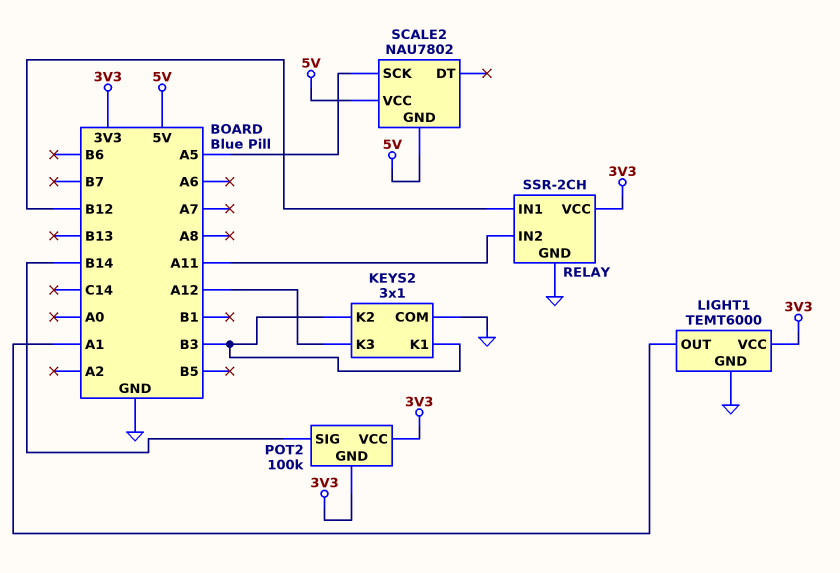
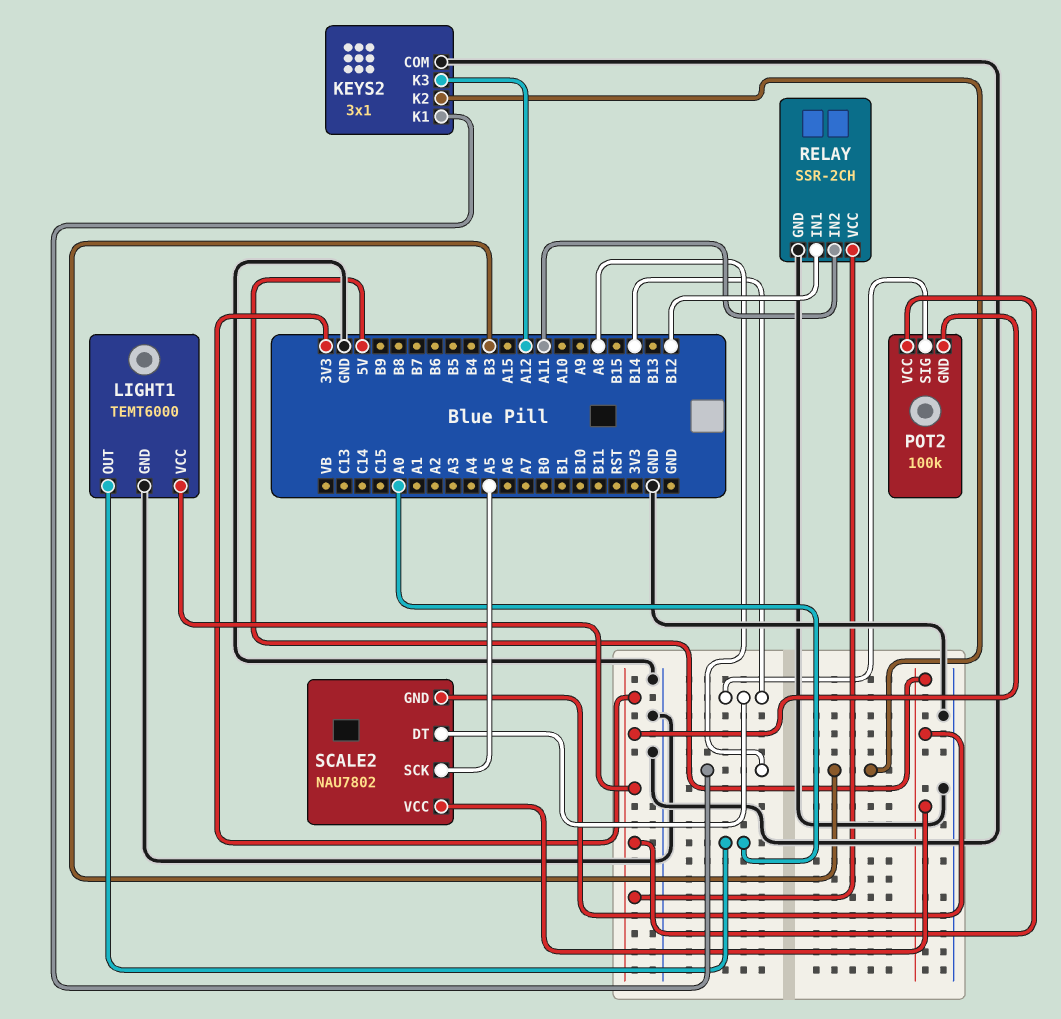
KEYS2 pin K1: B3 -> A8
LIGHT1 pin OUT: A1 -> A0
SCALE2 pin DT: none -> B14

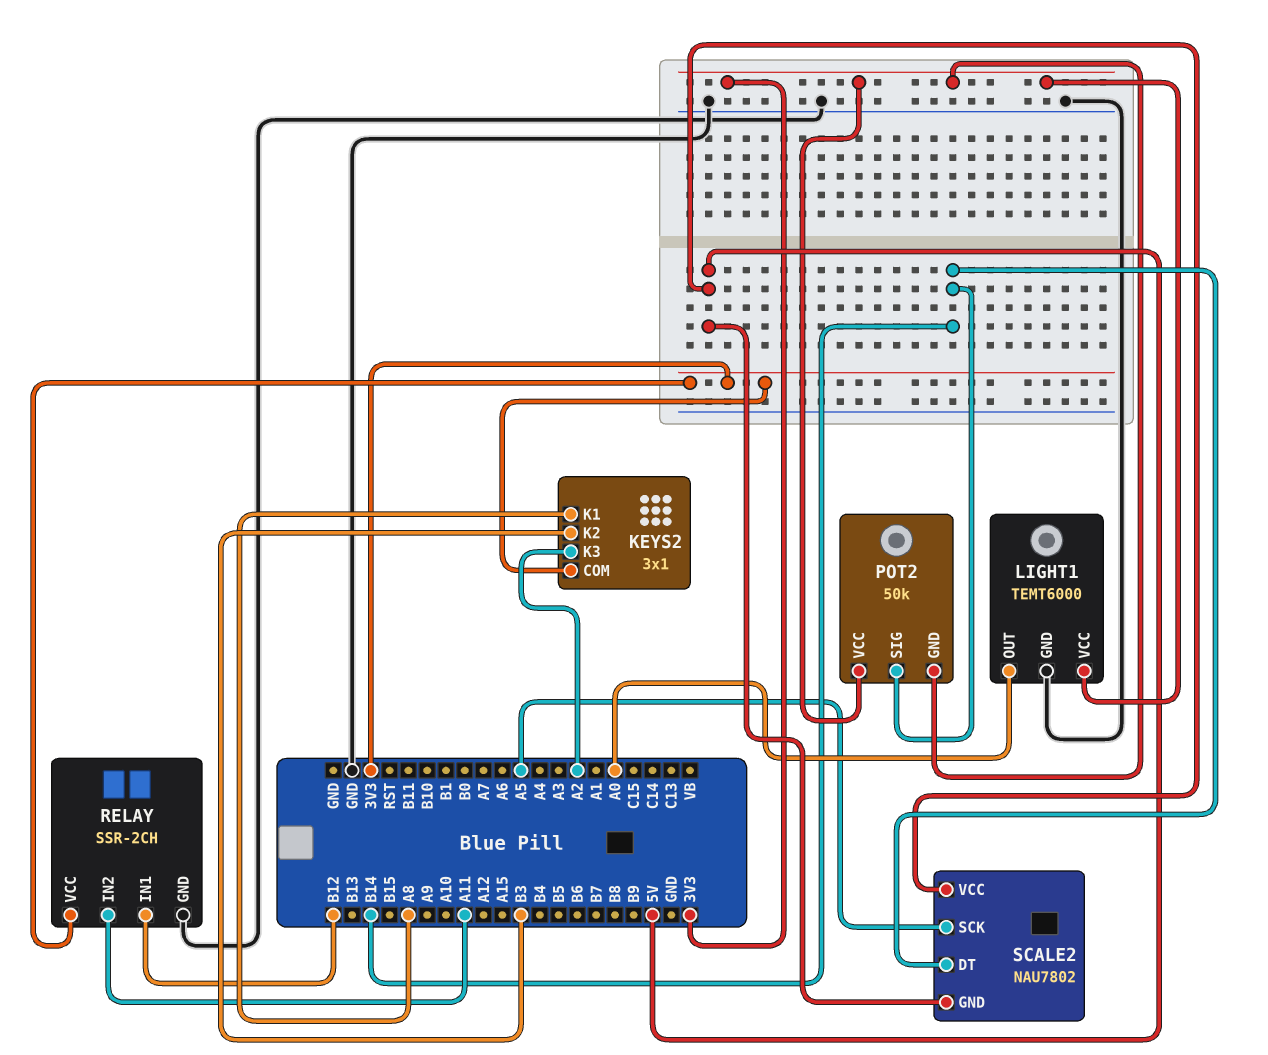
KEYS2 pin COM: GND -> 3V3
KEYS2 pin K3: A12 -> A2
POT2: 100k -> 50k

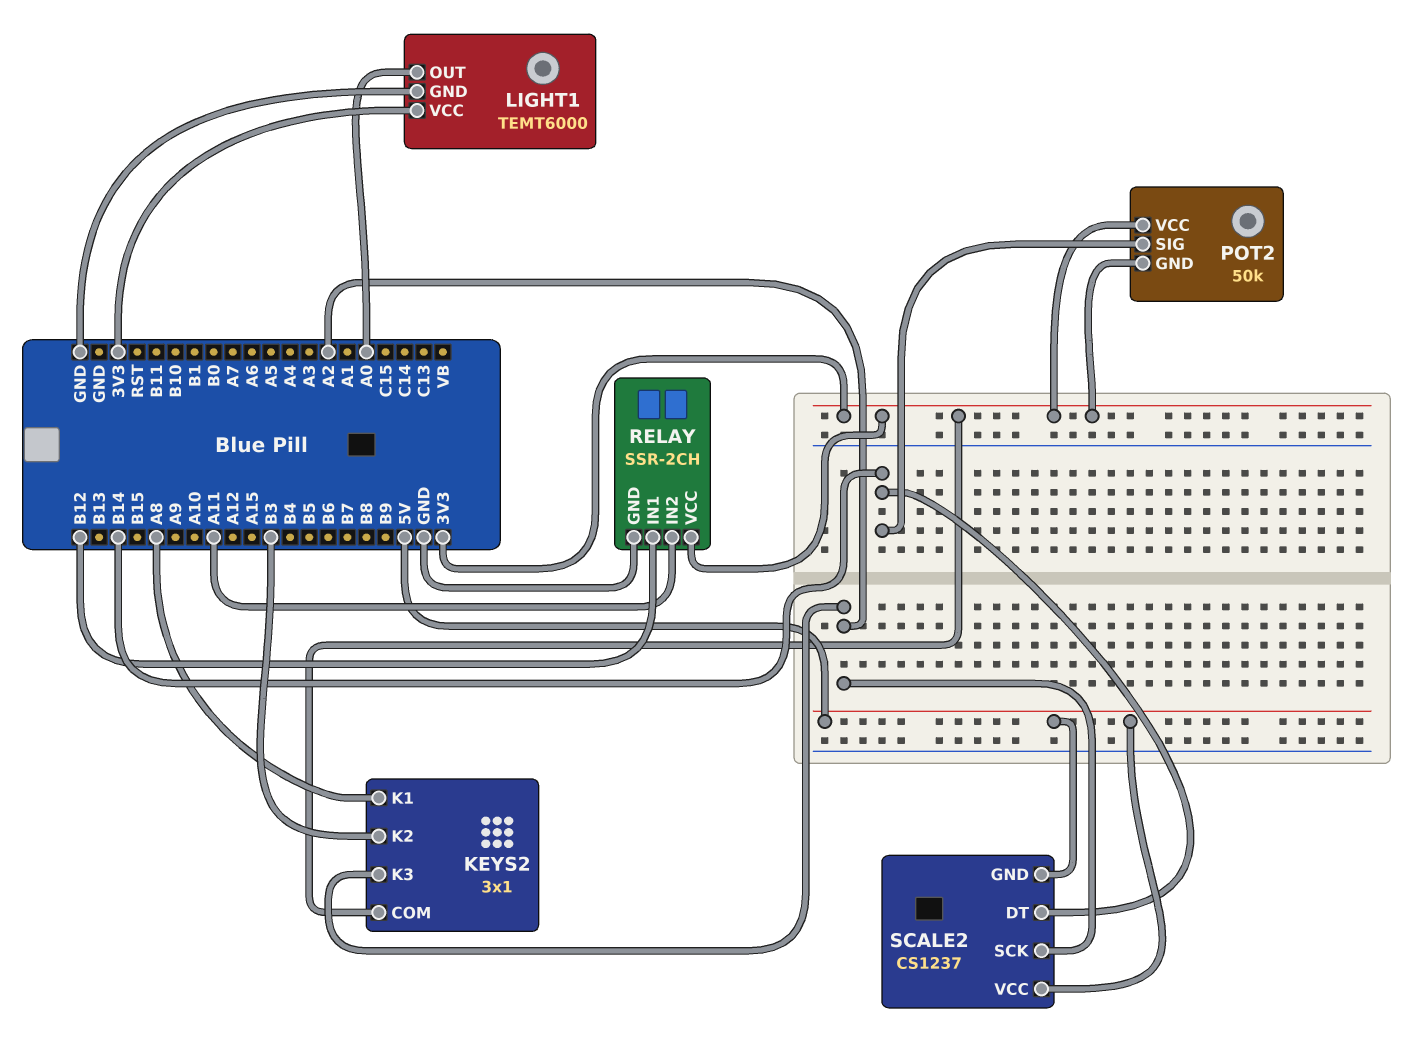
SCALE2: NAU7802 -> CS1237
SCALE2 pin SCK: A5 -> A2

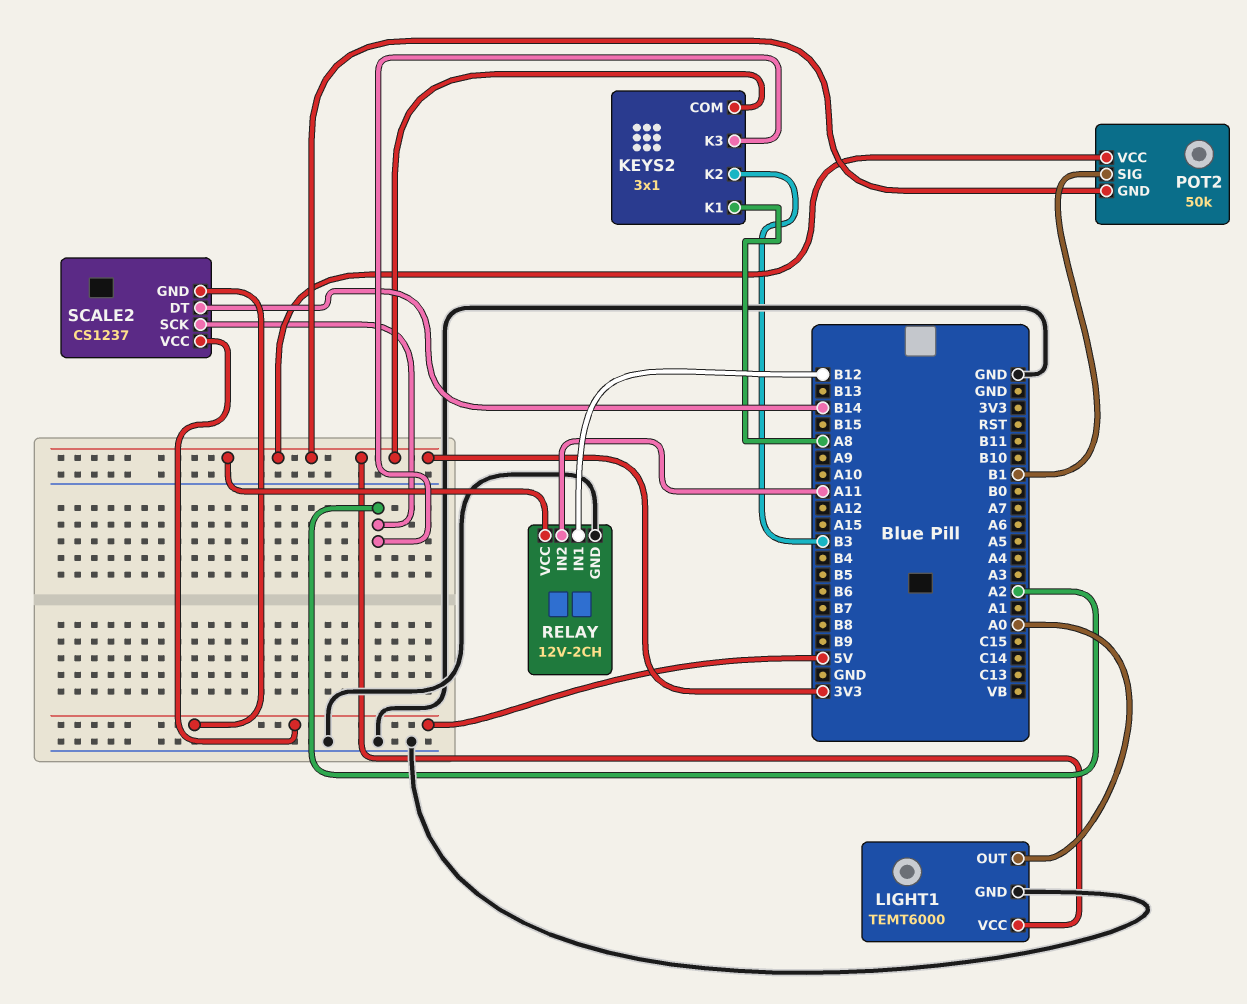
POT2 pin SIG: B14 -> B1
RELAY: SSR-2CH -> 12V-2CH

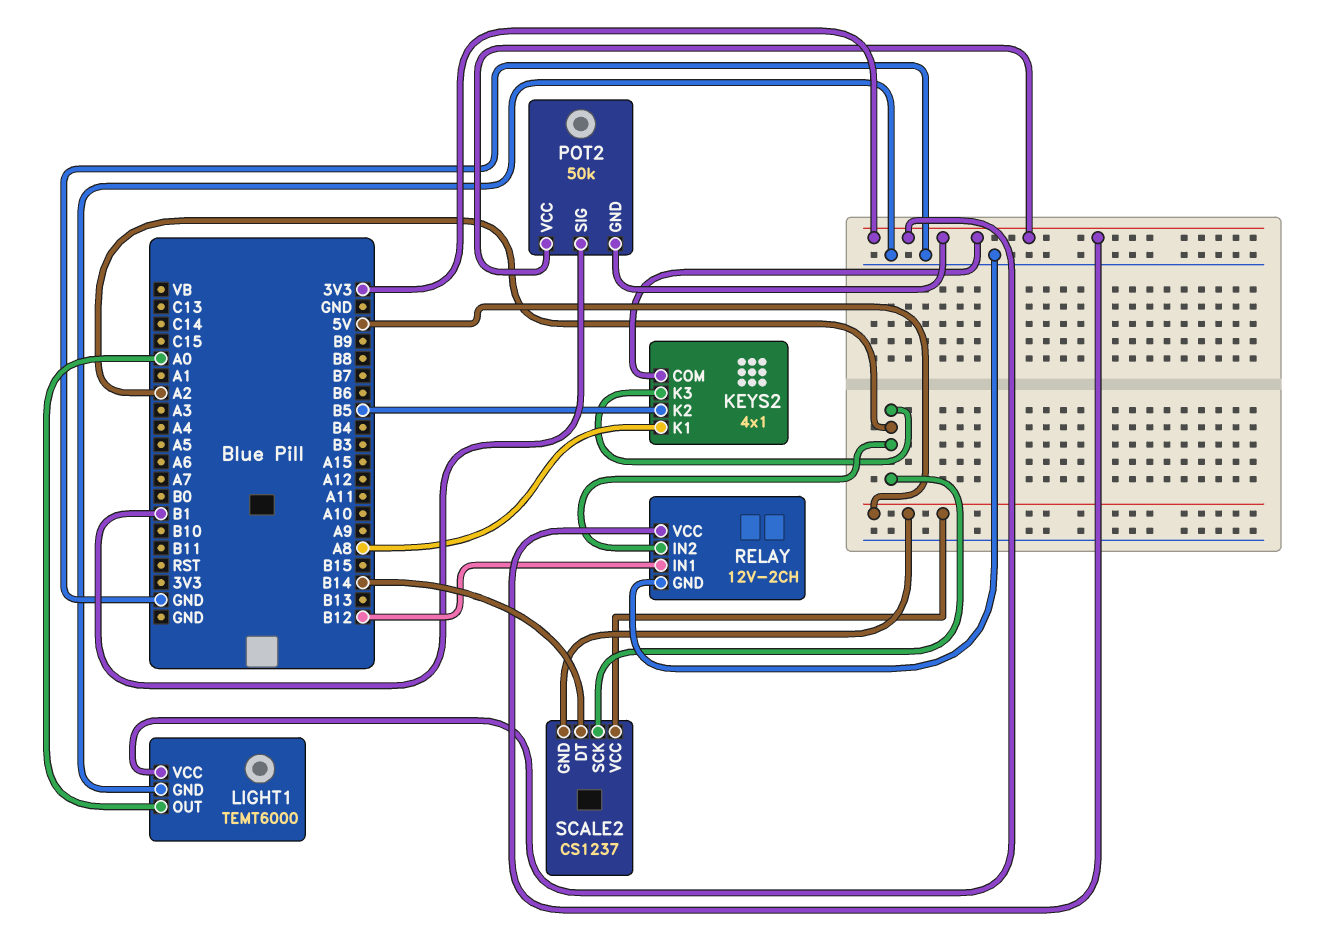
KEYS2: 3x1 -> 4x1
KEYS2 pin K2: B3 -> B5
RELAY pin IN2: A11 -> A2

